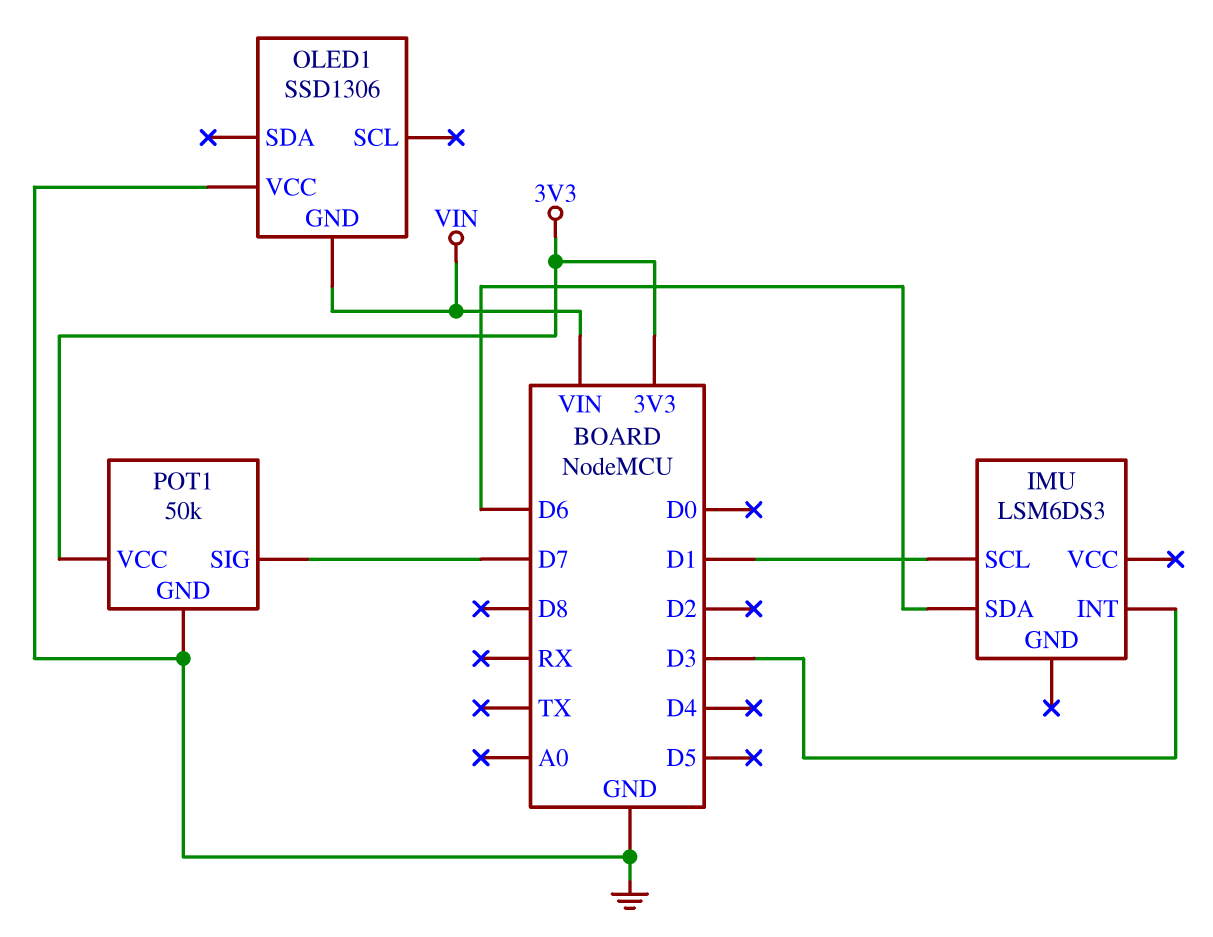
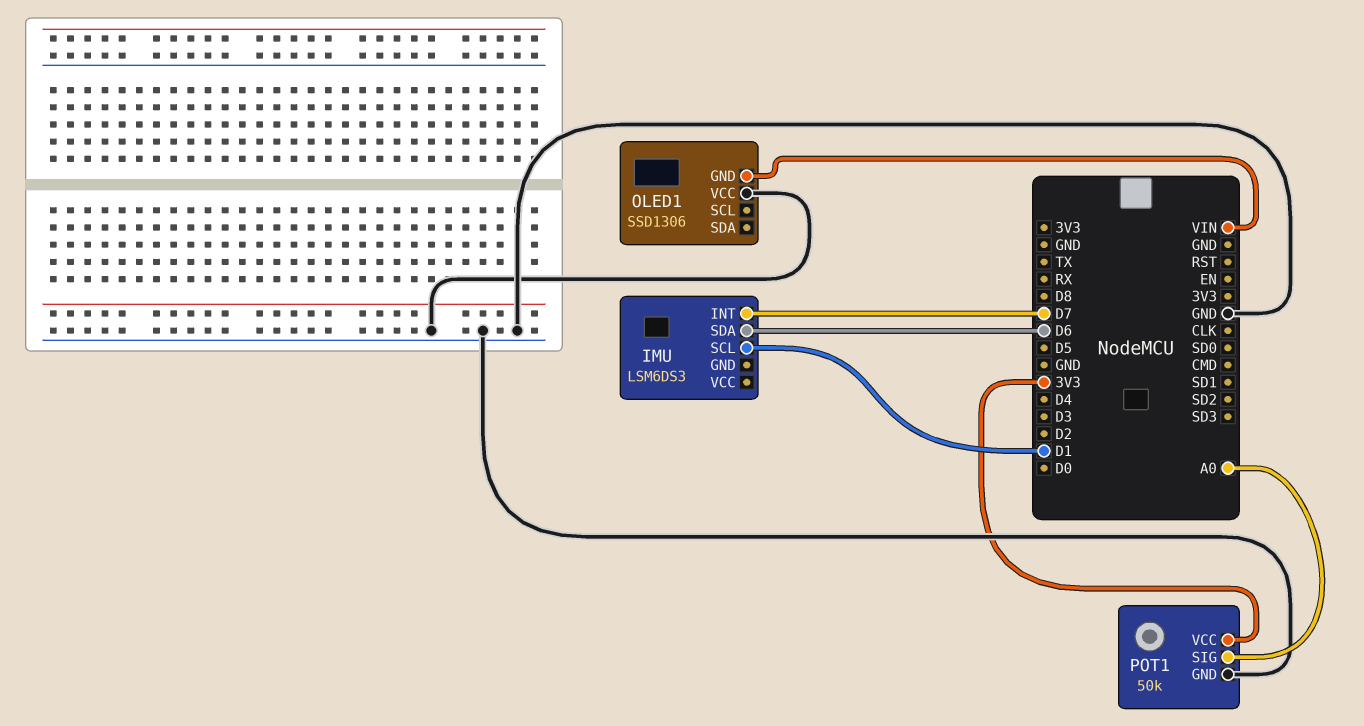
IMU pin INT: D3 -> D7
POT1 pin SIG: D7 -> A0

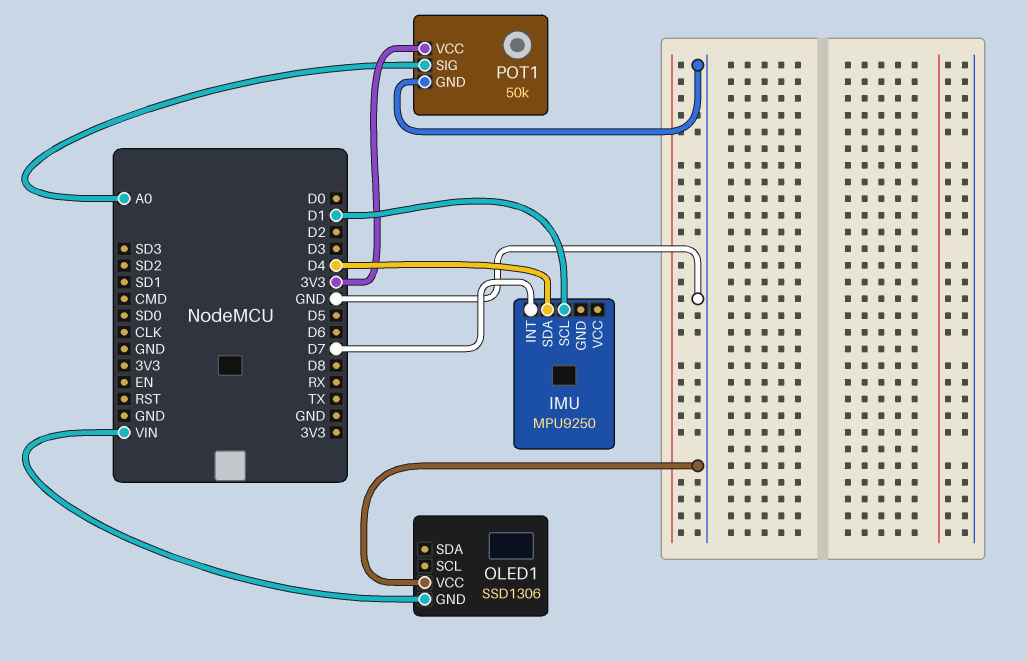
IMU: LSM6DS3 -> MPU9250
IMU pin SDA: D6 -> D4

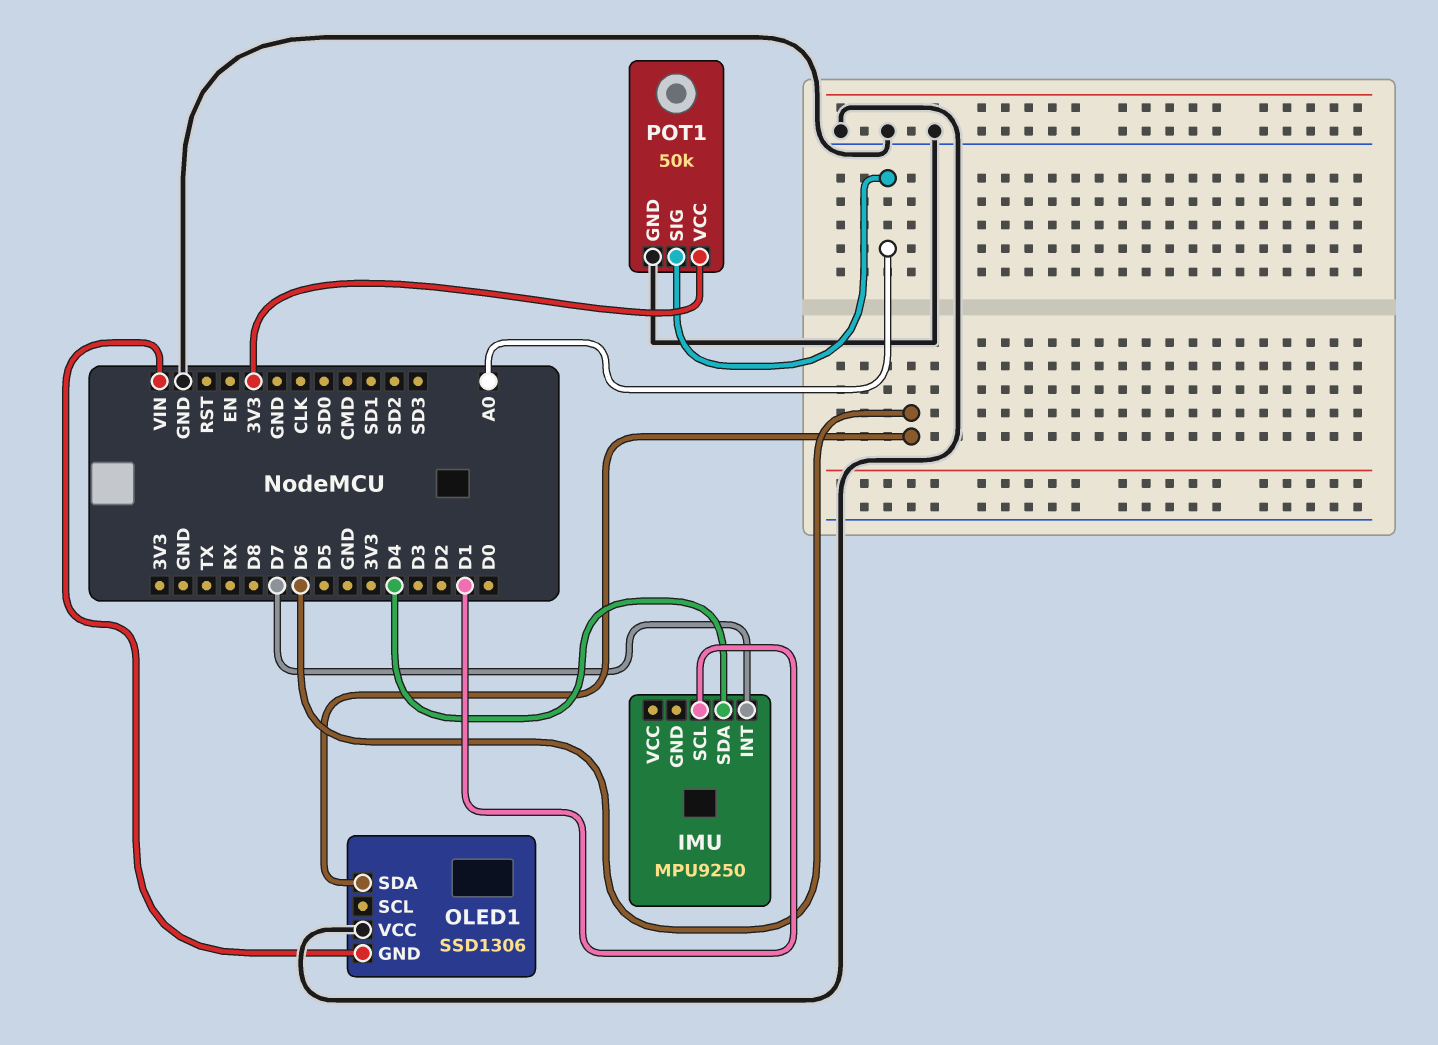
OLED1 pin SDA: none -> D6

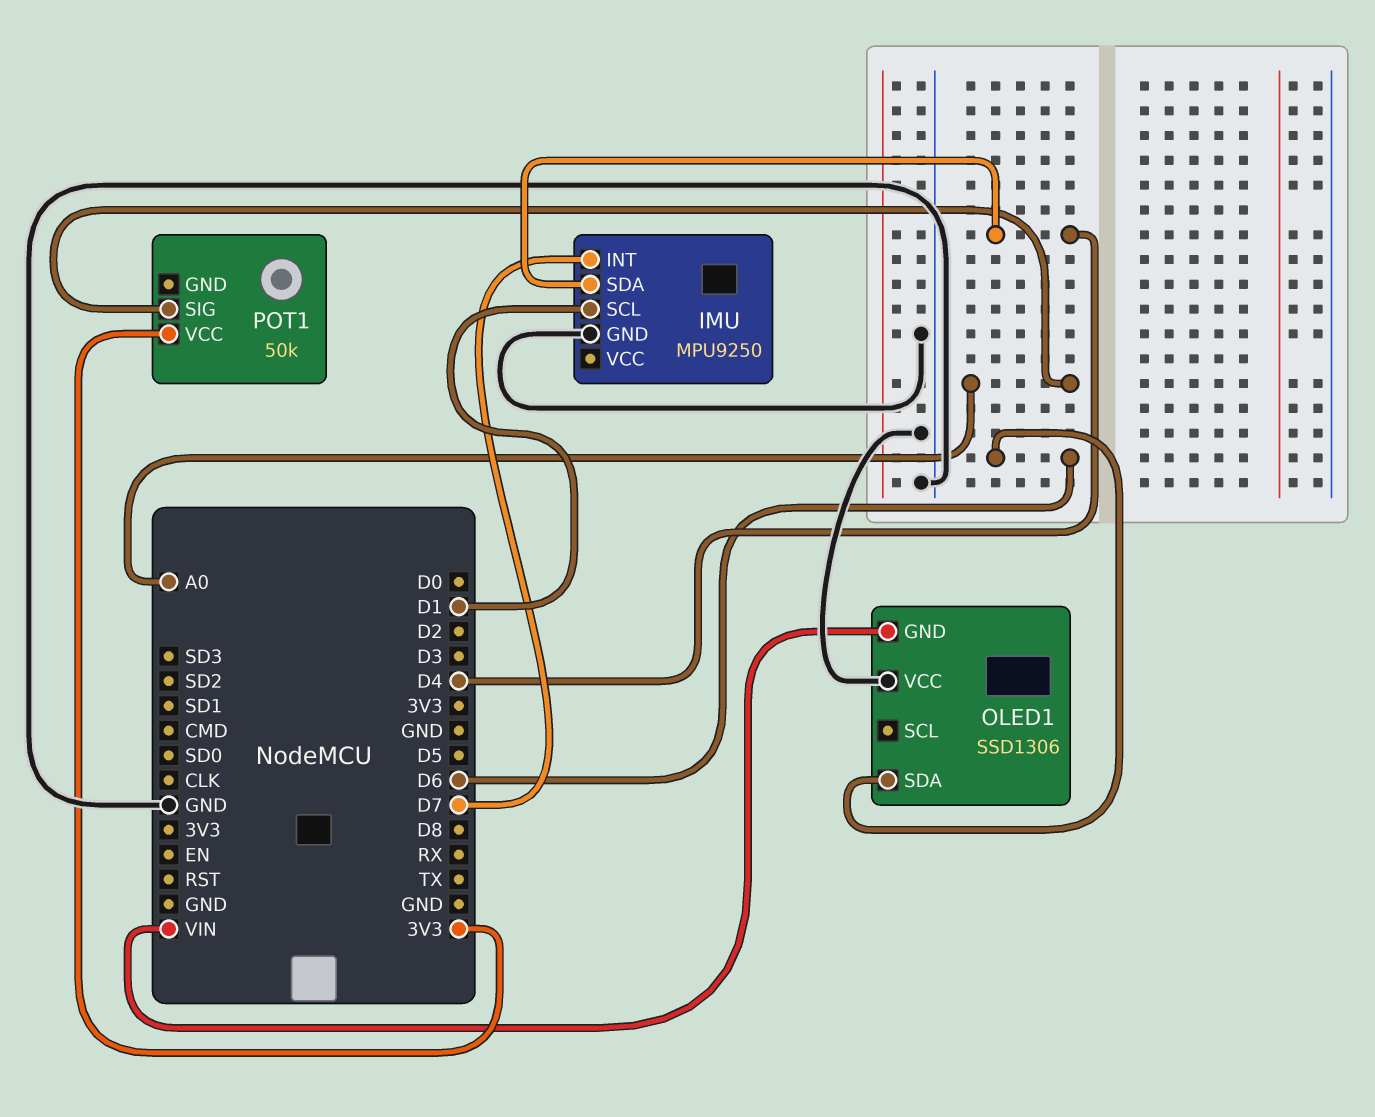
IMU pin GND: none -> GND
POT1 pin GND: GND -> none

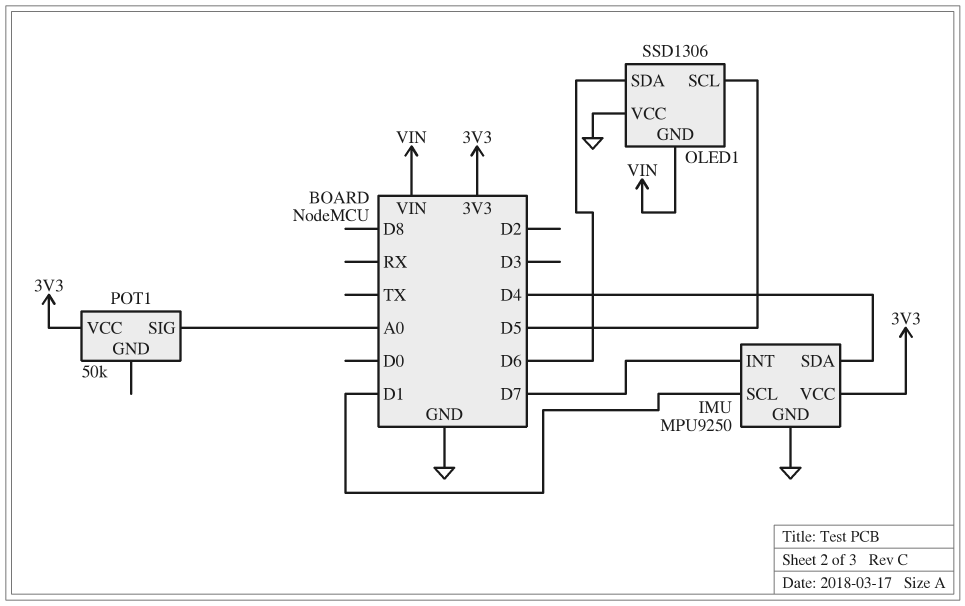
IMU pin VCC: none -> 3V3
OLED1 pin SCL: none -> D5

